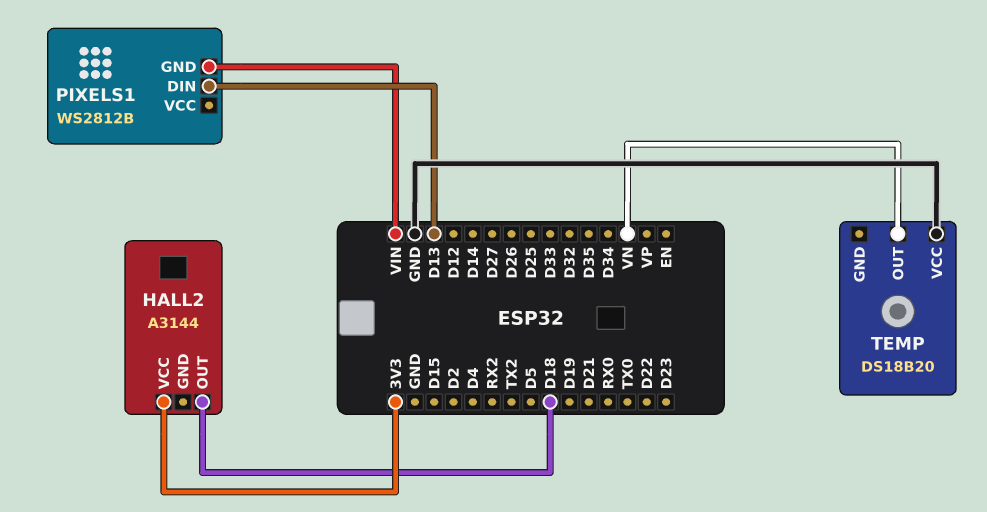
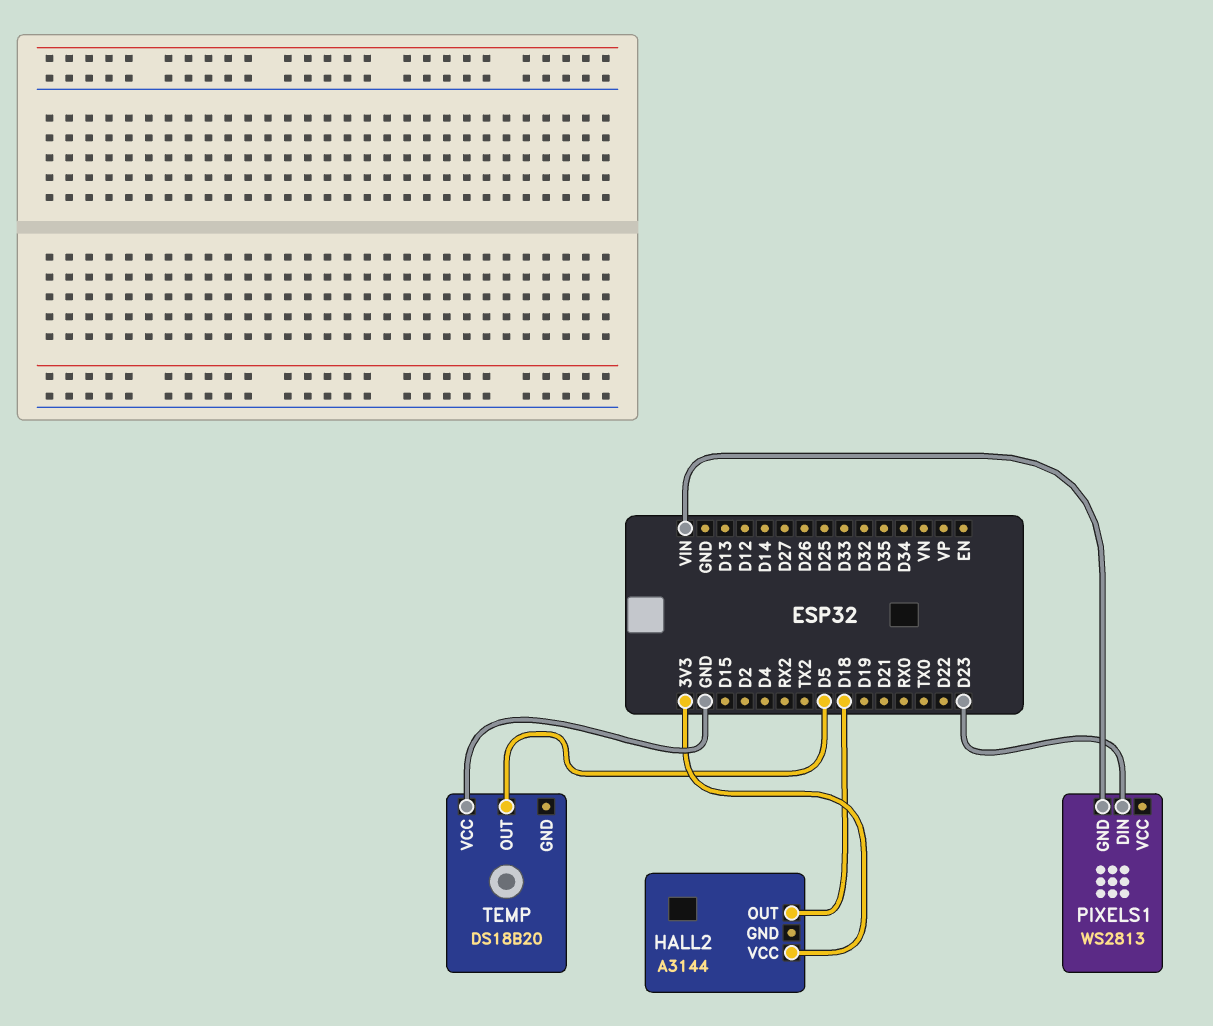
PIXELS1: WS2812B -> WS2813
PIXELS1 pin DIN: D13 -> D23
TEMP pin OUT: VN -> D5

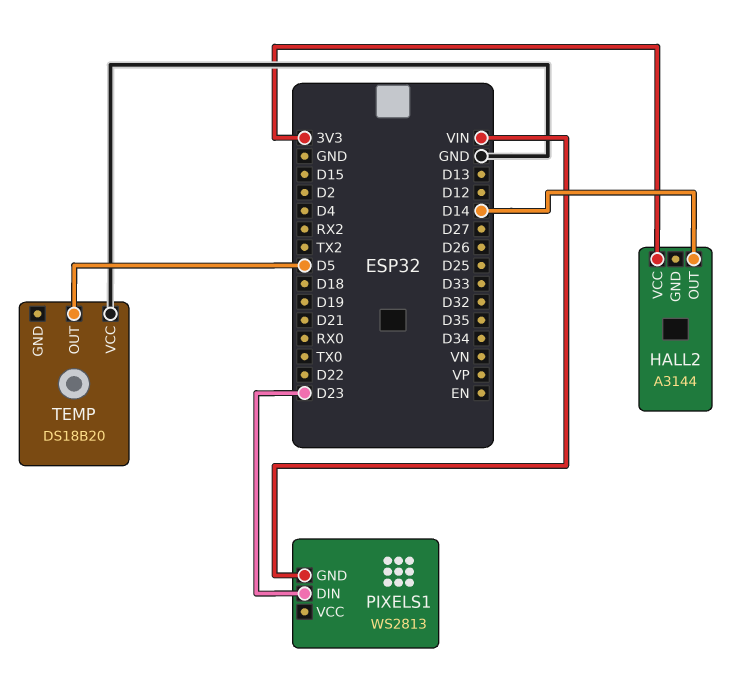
HALL2 pin OUT: D18 -> D14

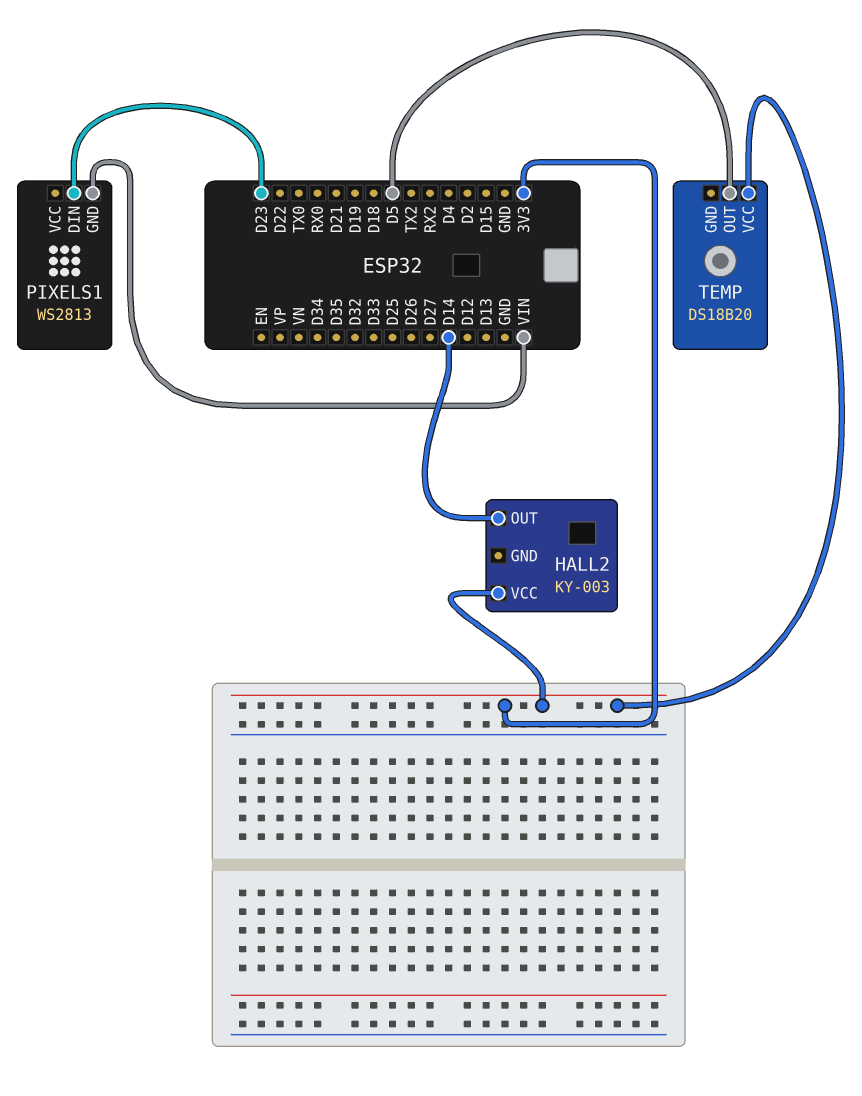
HALL2: A3144 -> KY-003
TEMP pin VCC: GND -> 3V3

